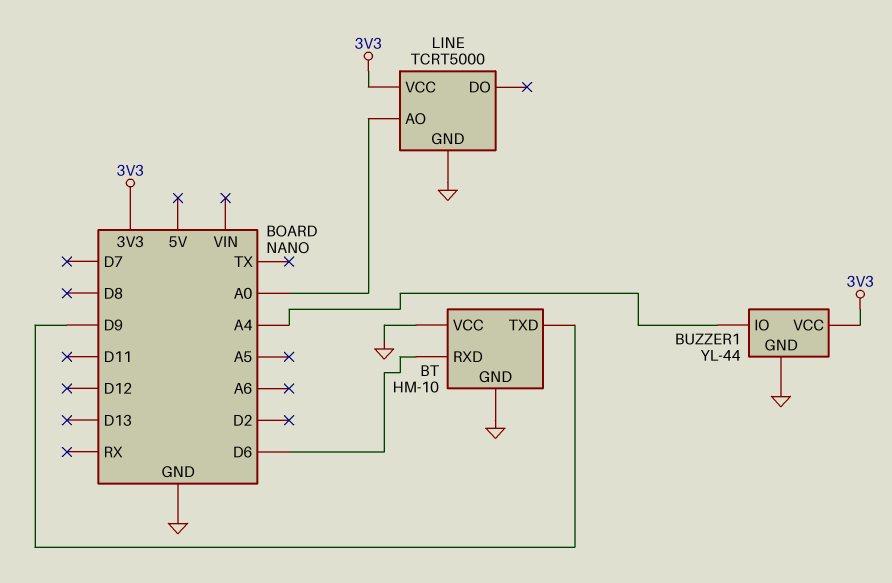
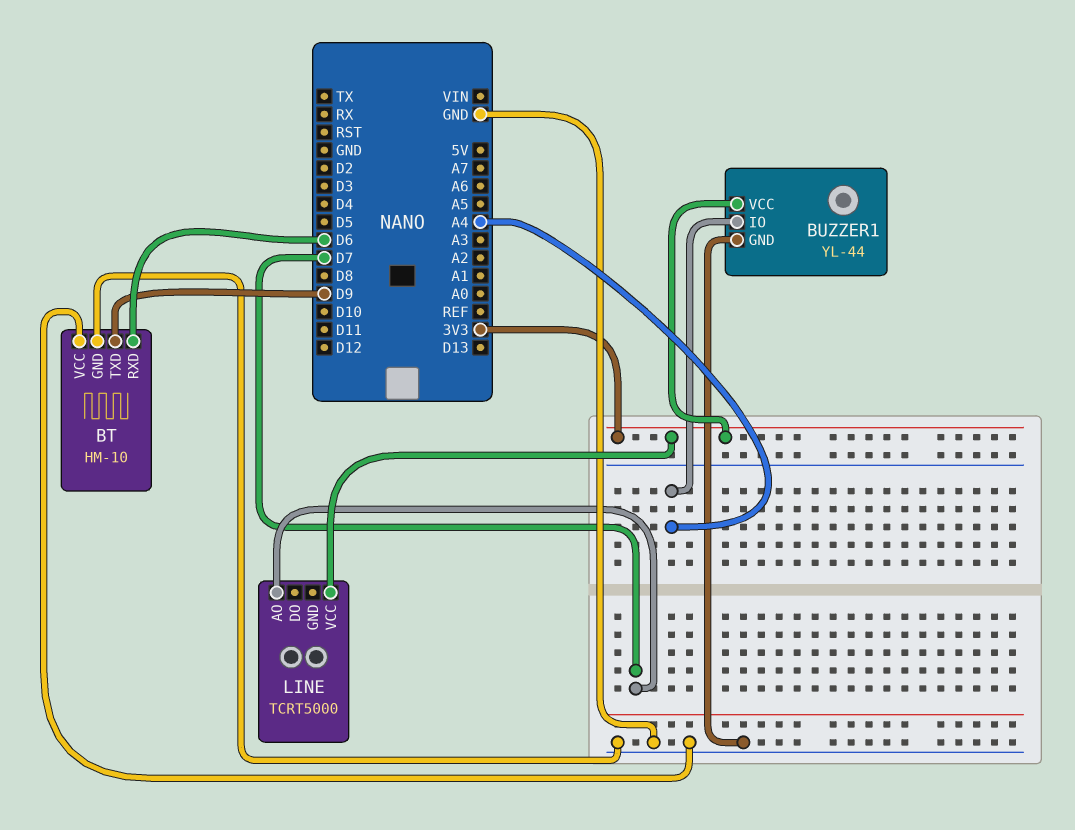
LINE pin AO: A0 -> D7
LINE pin GND: GND -> none

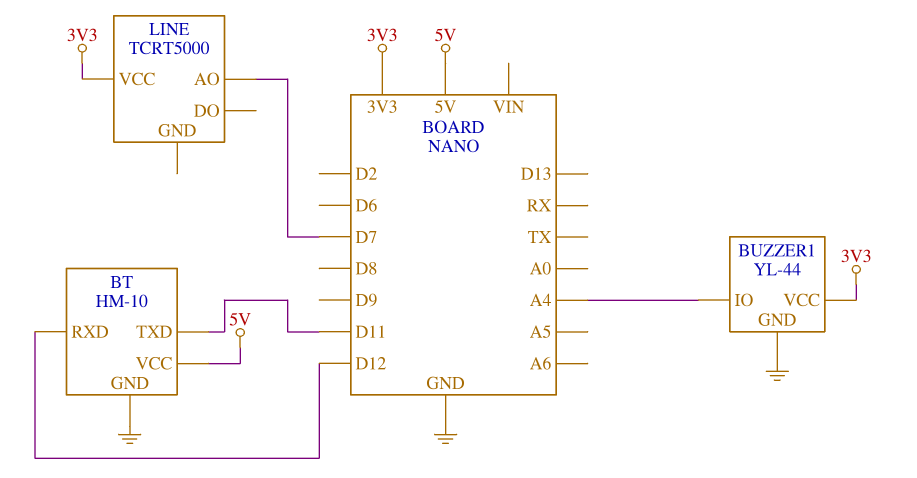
BT pin RXD: D6 -> D12
BT pin TXD: D9 -> D11
BT pin VCC: GND -> 5V

